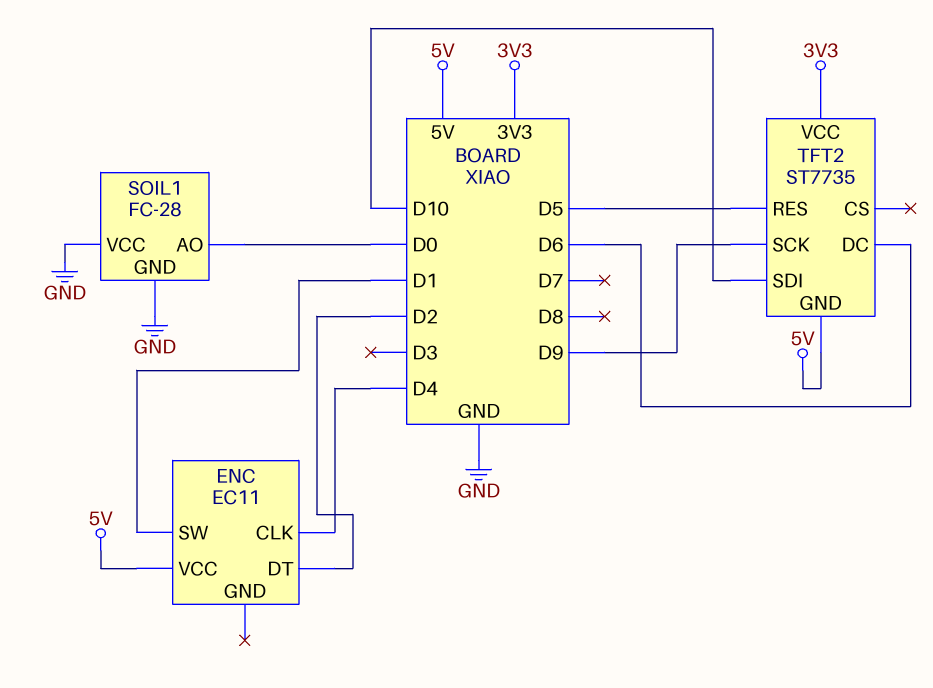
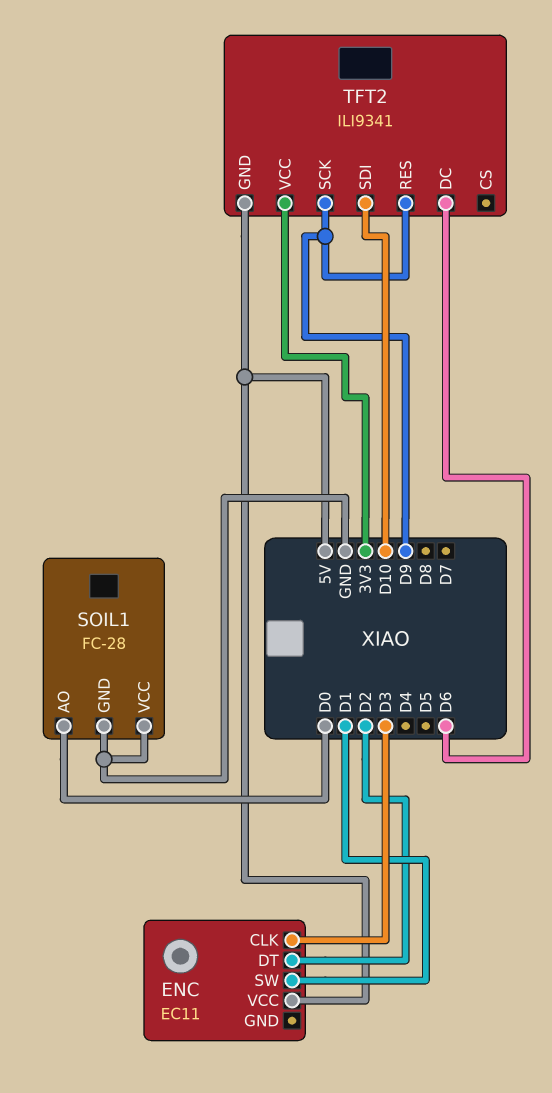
ENC pin CLK: D4 -> D3
TFT2: ST7735 -> ILI9341
TFT2 pin RES: D5 -> D9

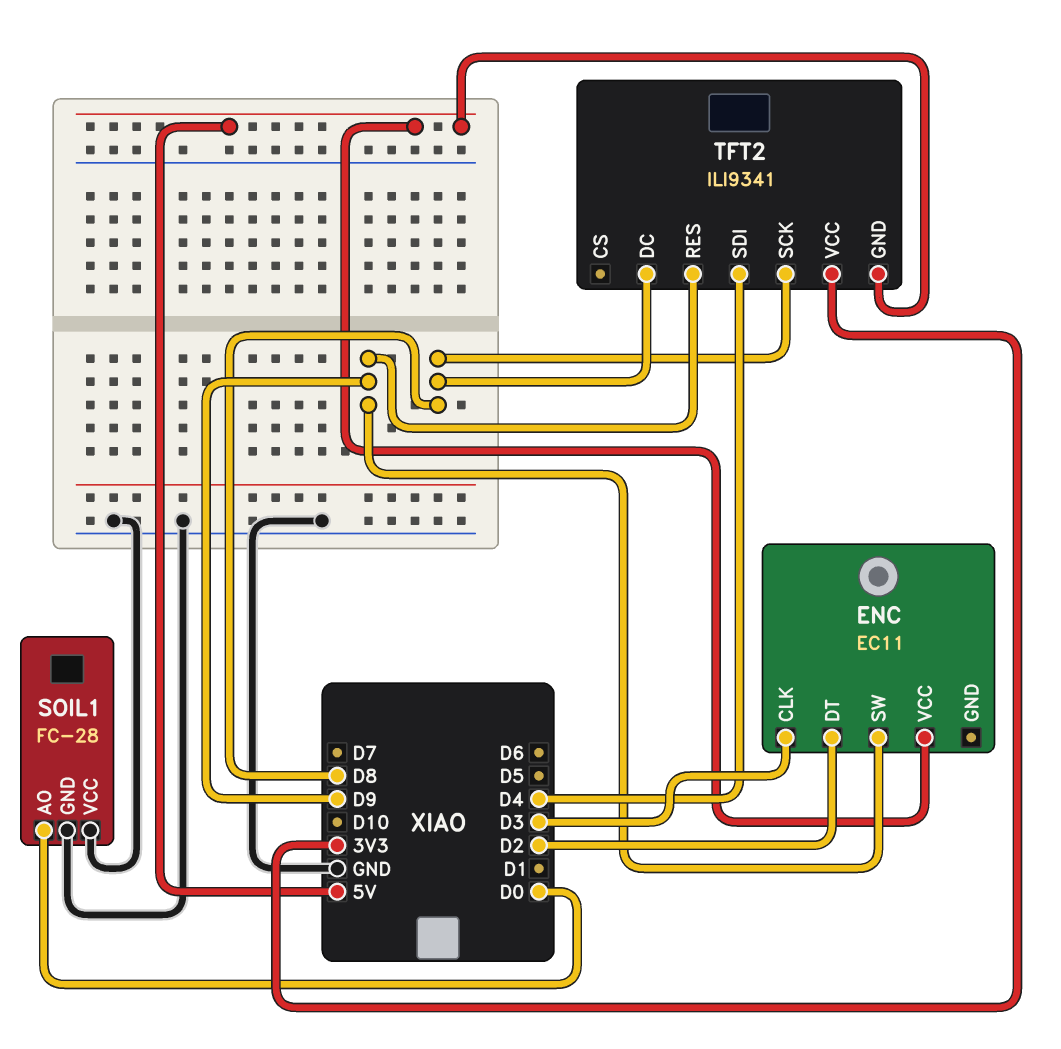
ENC pin SW: D1 -> D9
TFT2 pin DC: D6 -> D8
TFT2 pin SCK: D9 -> D8
TFT2 pin SDI: D10 -> D4

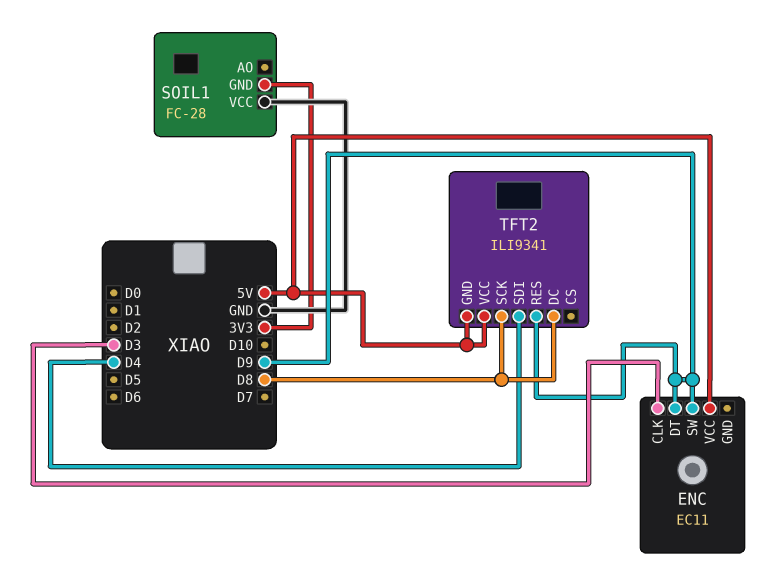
ENC pin DT: D2 -> D9
SOIL1 pin AO: D0 -> none
SOIL1 pin GND: GND -> 3V3
TFT2 pin VCC: 3V3 -> 5V

